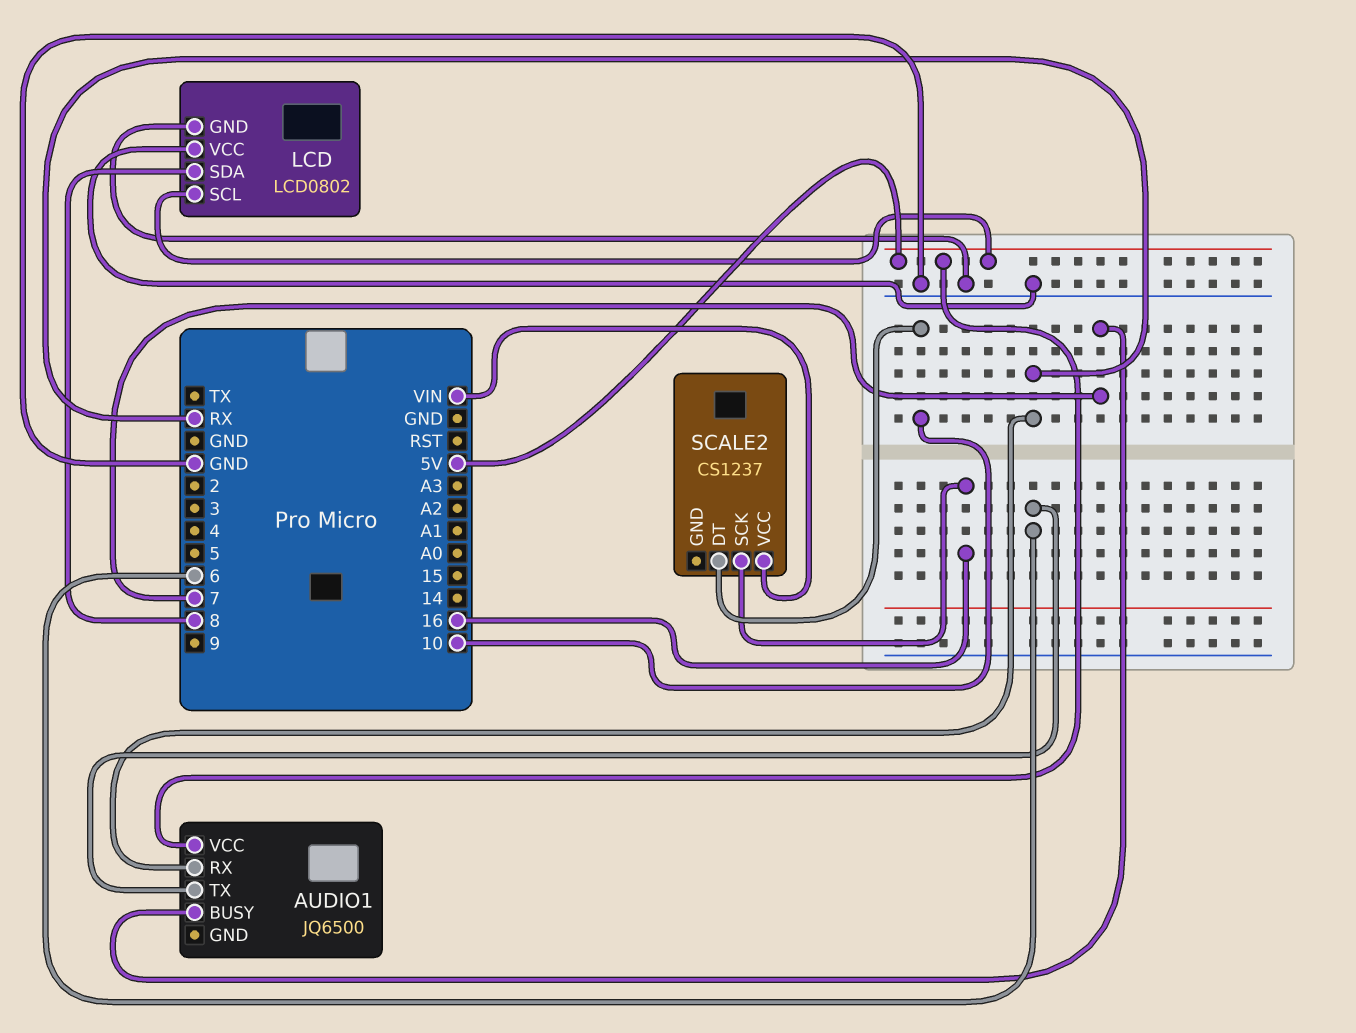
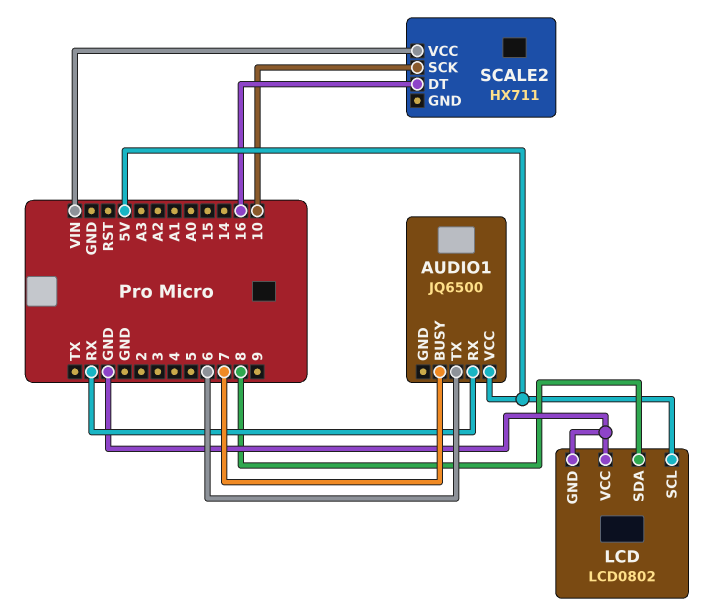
SCALE2: CS1237 -> HX711
SCALE2 pin DT: 10 -> 16
SCALE2 pin SCK: 16 -> 10

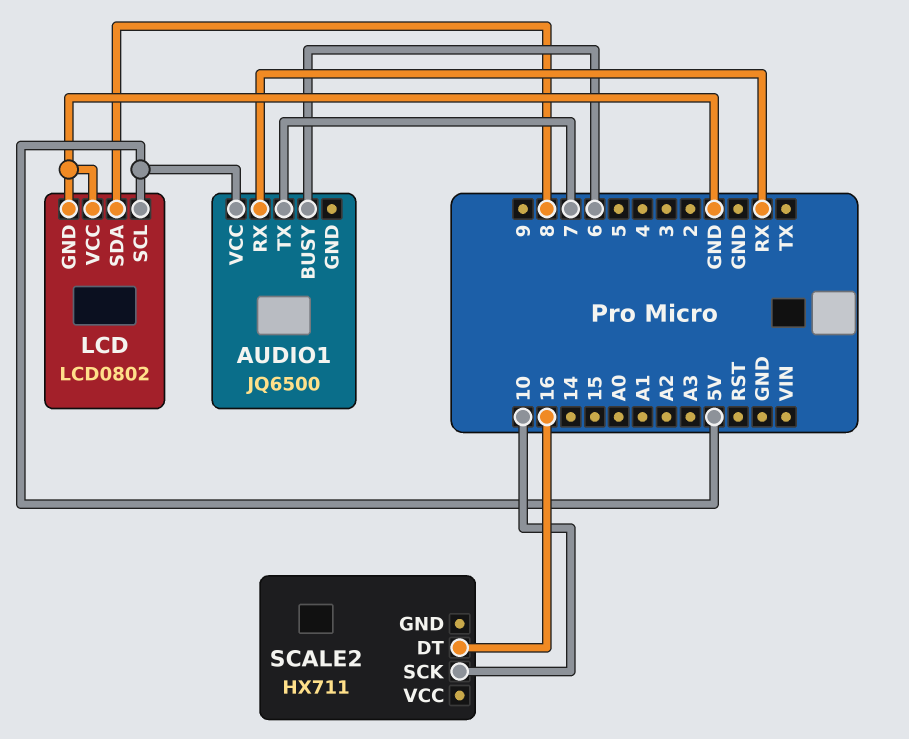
AUDIO1 pin BUSY: 7 -> 6
AUDIO1 pin TX: 6 -> 7
SCALE2 pin VCC: VIN -> none

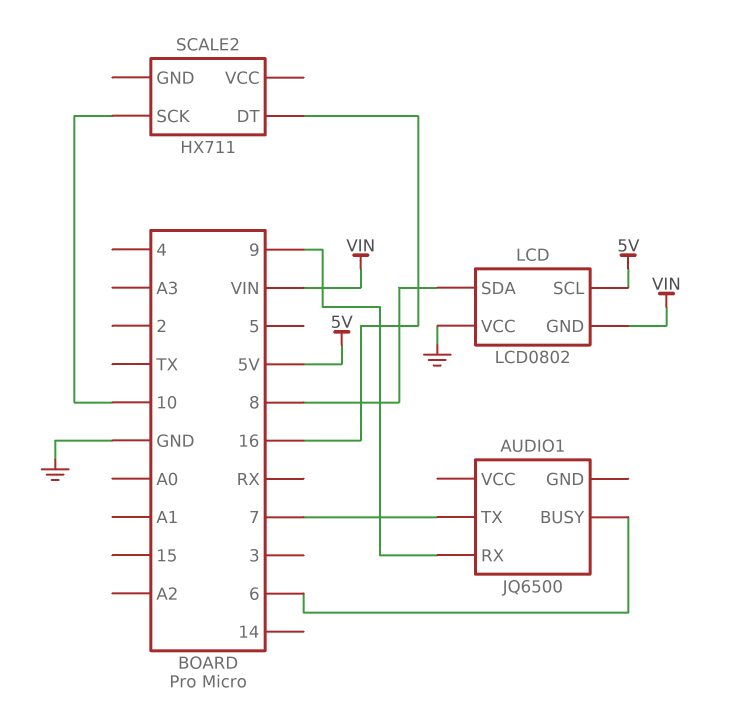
AUDIO1 pin RX: RX -> 9
AUDIO1 pin VCC: 5V -> none
LCD pin GND: GND -> VIN

